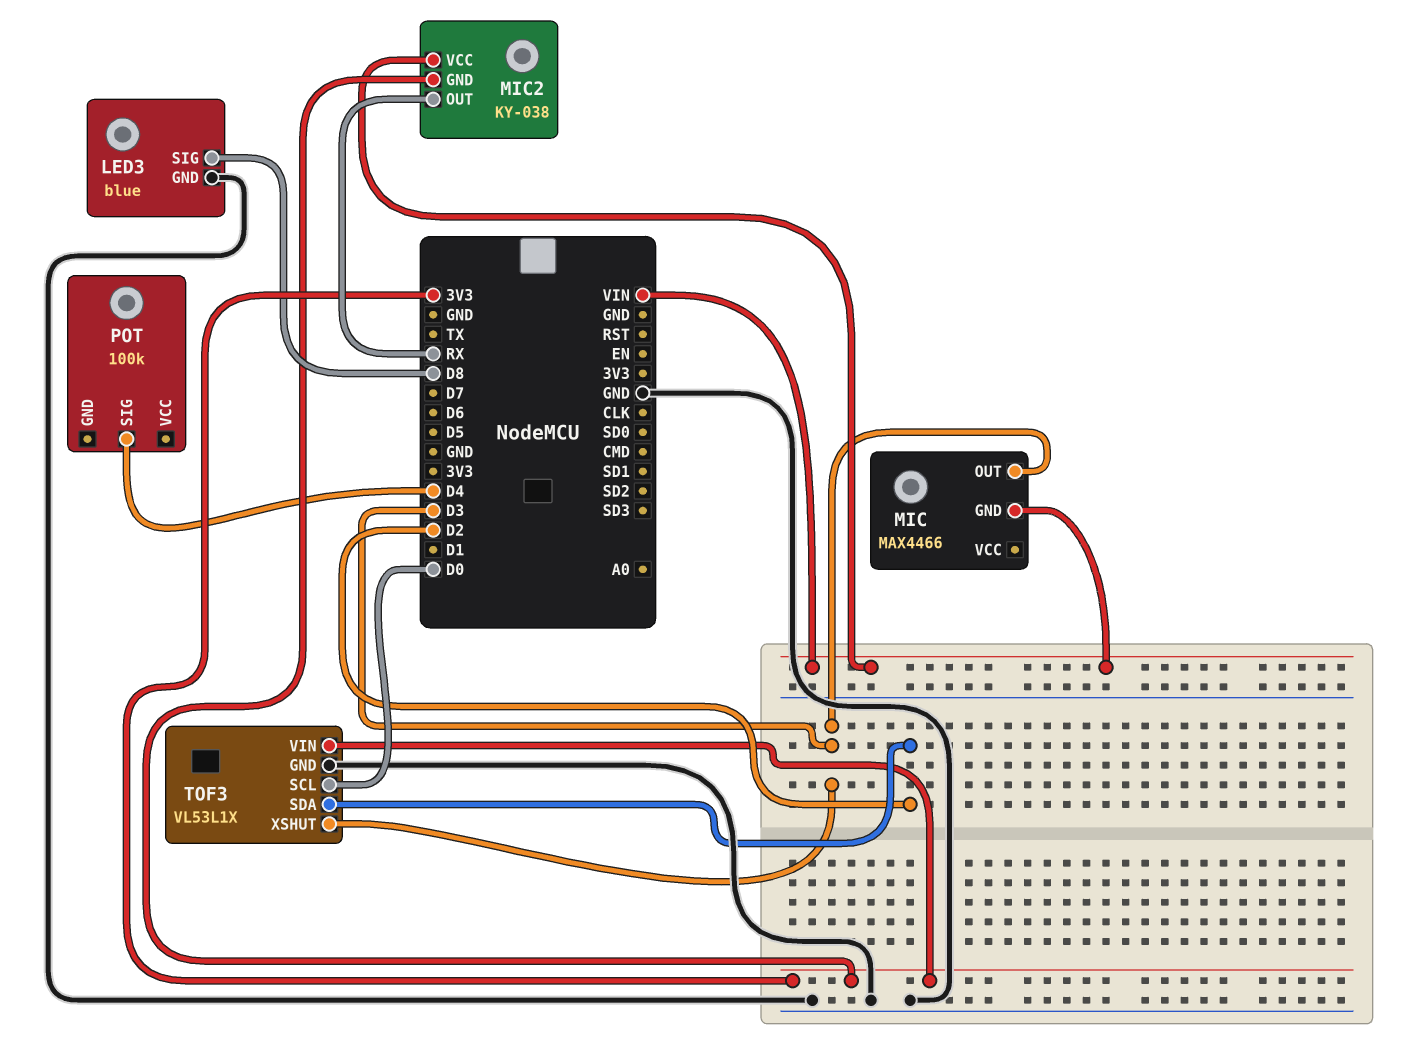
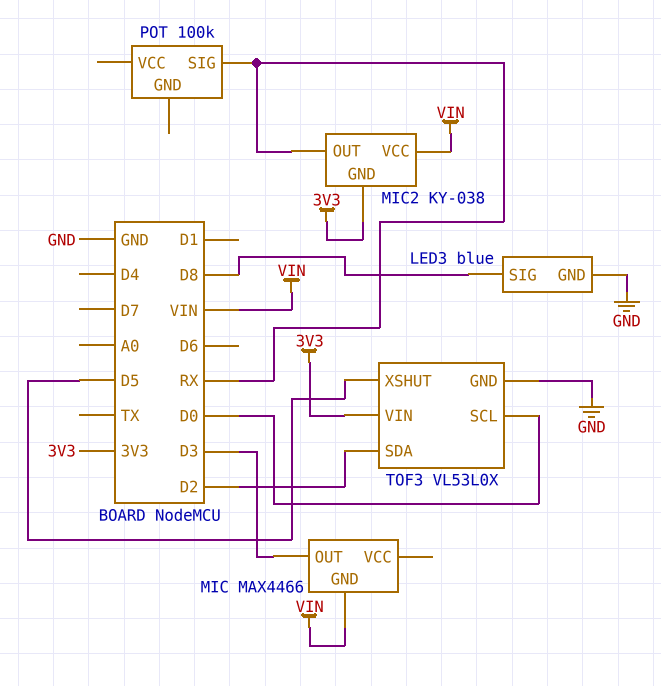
POT pin SIG: D4 -> RX
TOF3: VL53L1X -> VL53L0X
TOF3 pin XSHUT: D3 -> D5

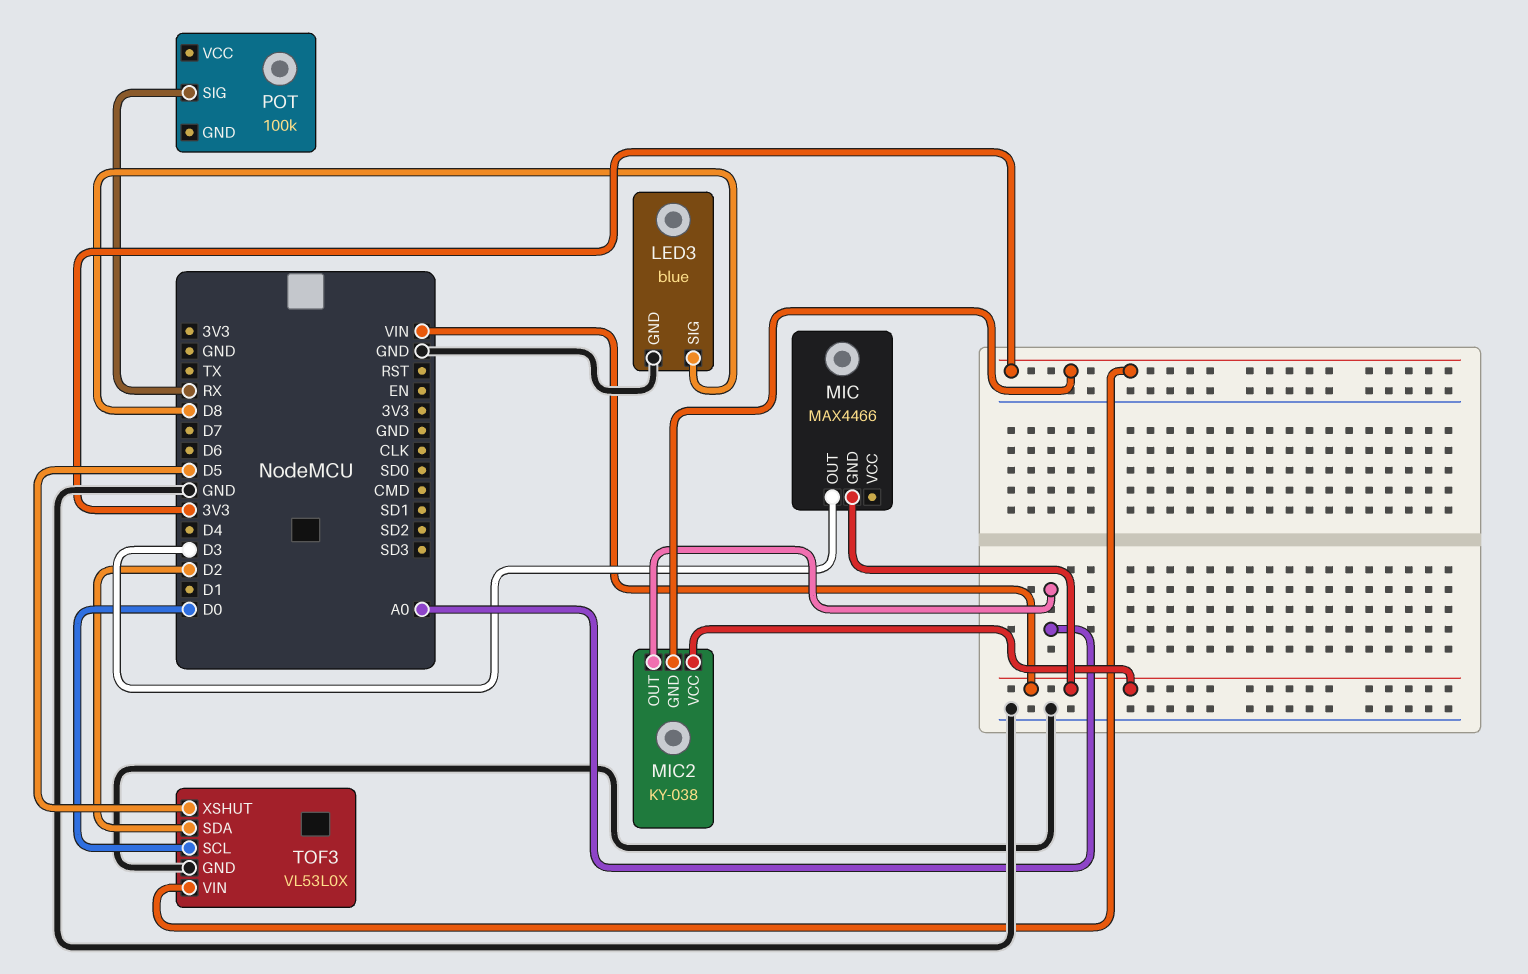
MIC2 pin OUT: RX -> A0

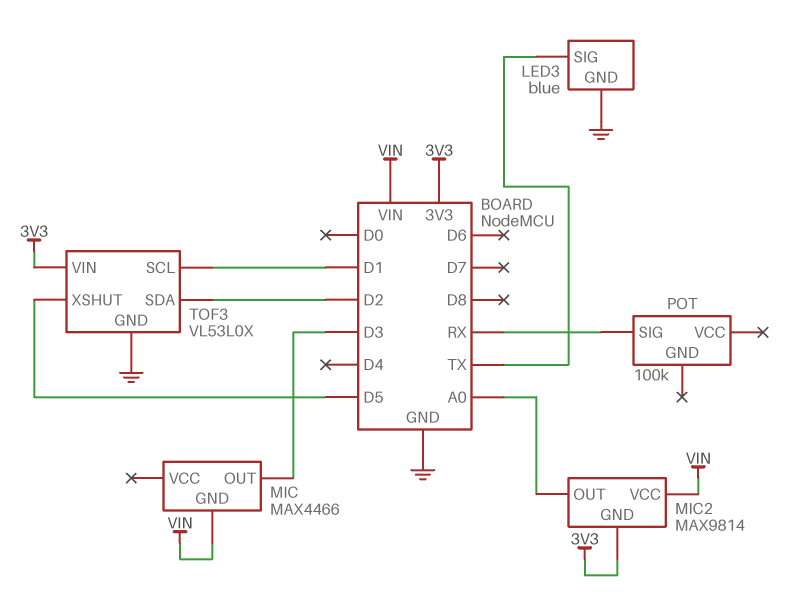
LED3 pin SIG: D8 -> TX
MIC2: KY-038 -> MAX9814
TOF3 pin SCL: D0 -> D1

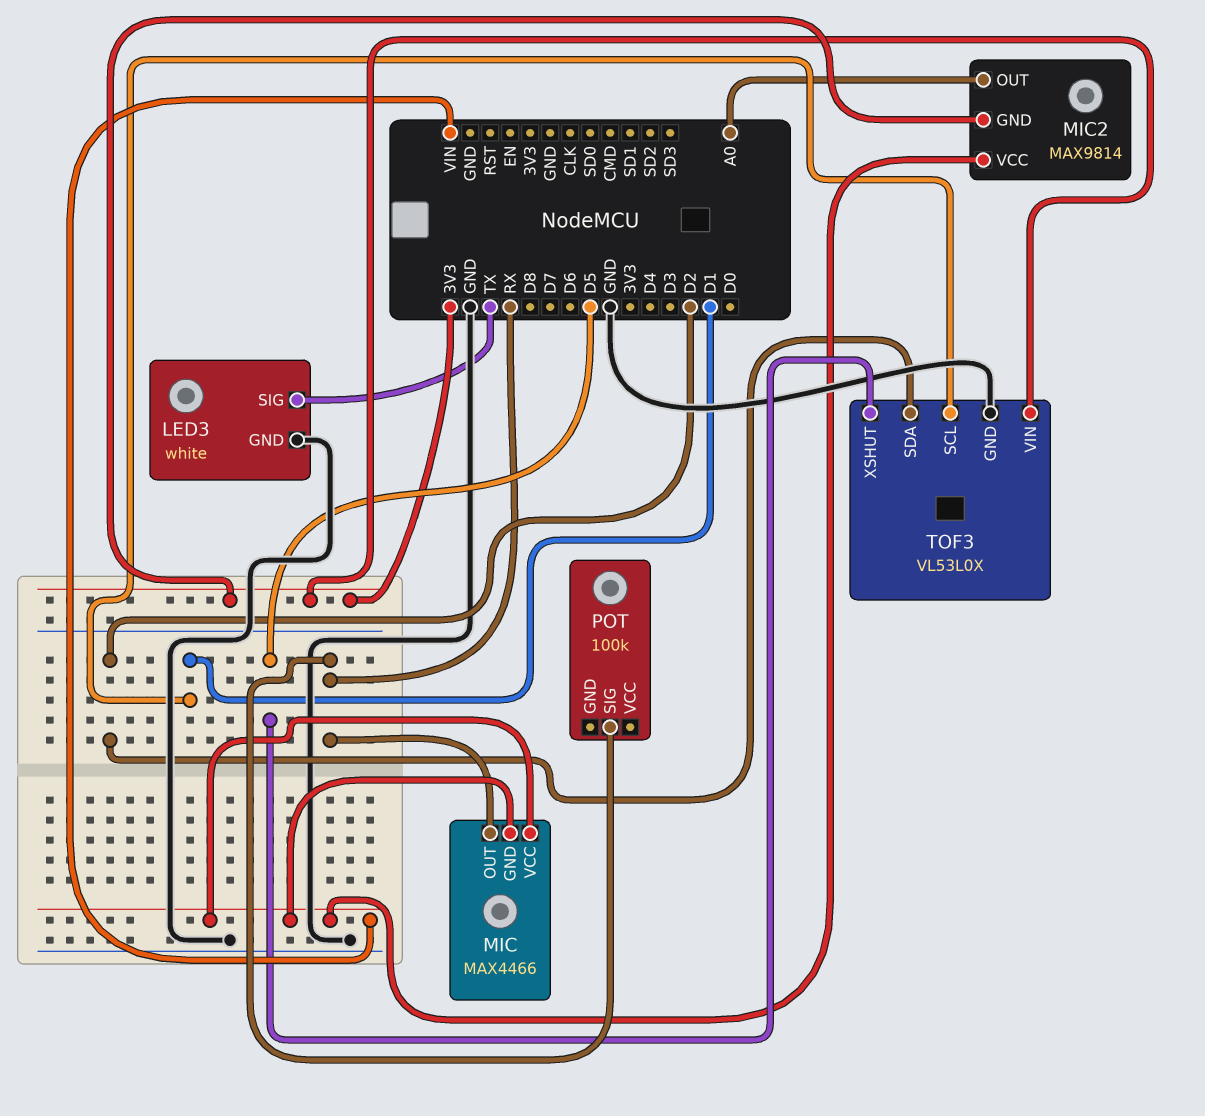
LED3: blue -> white
MIC pin OUT: D3 -> RX
MIC pin VCC: none -> VIN

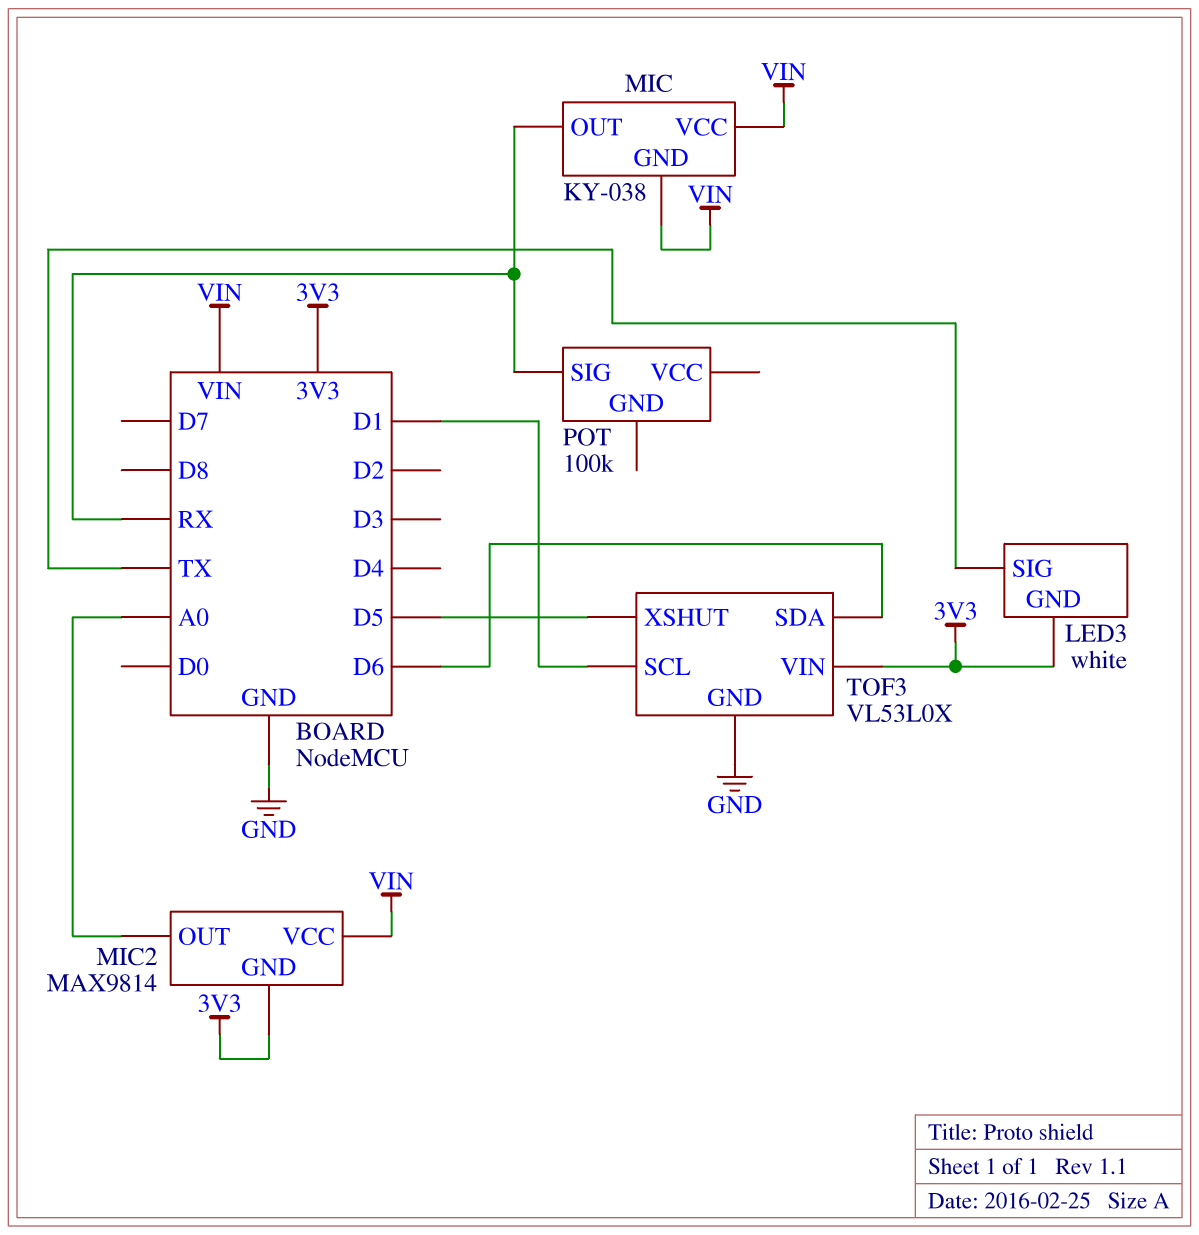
LED3 pin GND: GND -> 3V3
MIC: MAX4466 -> KY-038
TOF3 pin SDA: D2 -> D6

